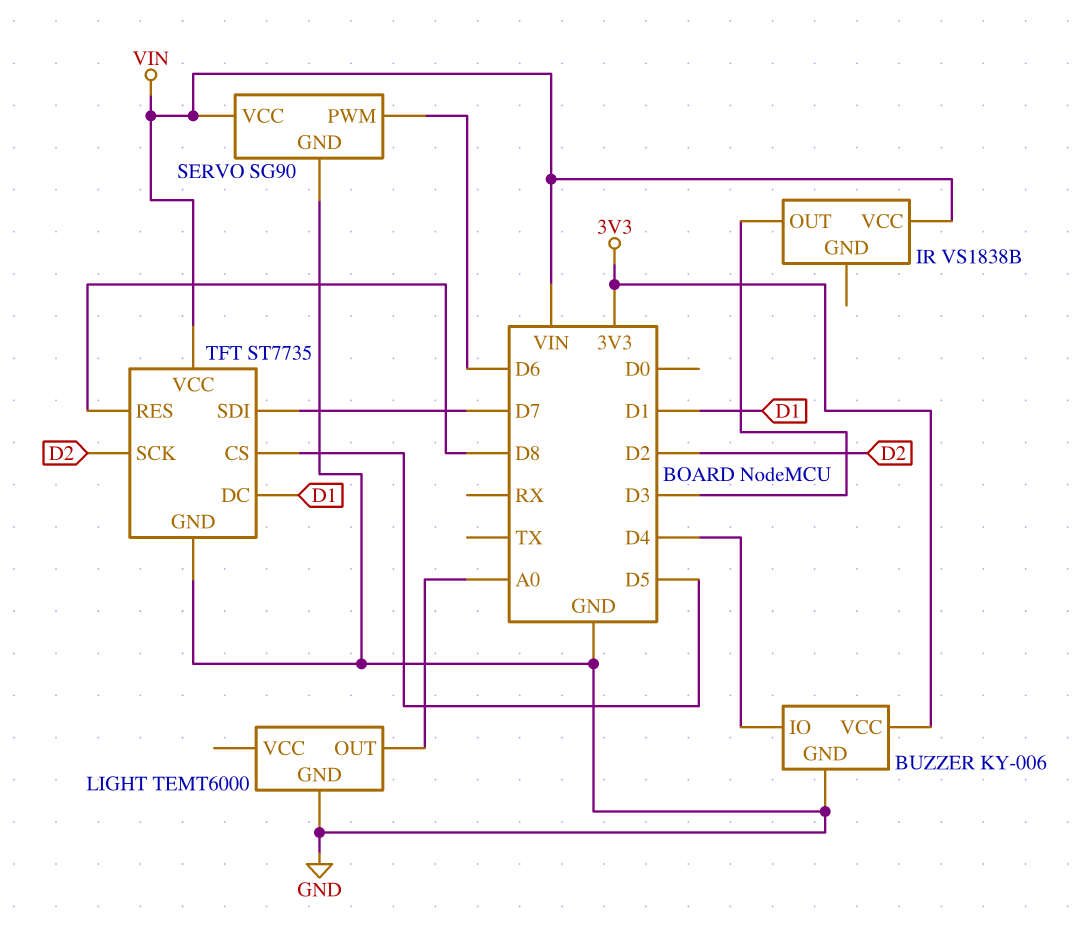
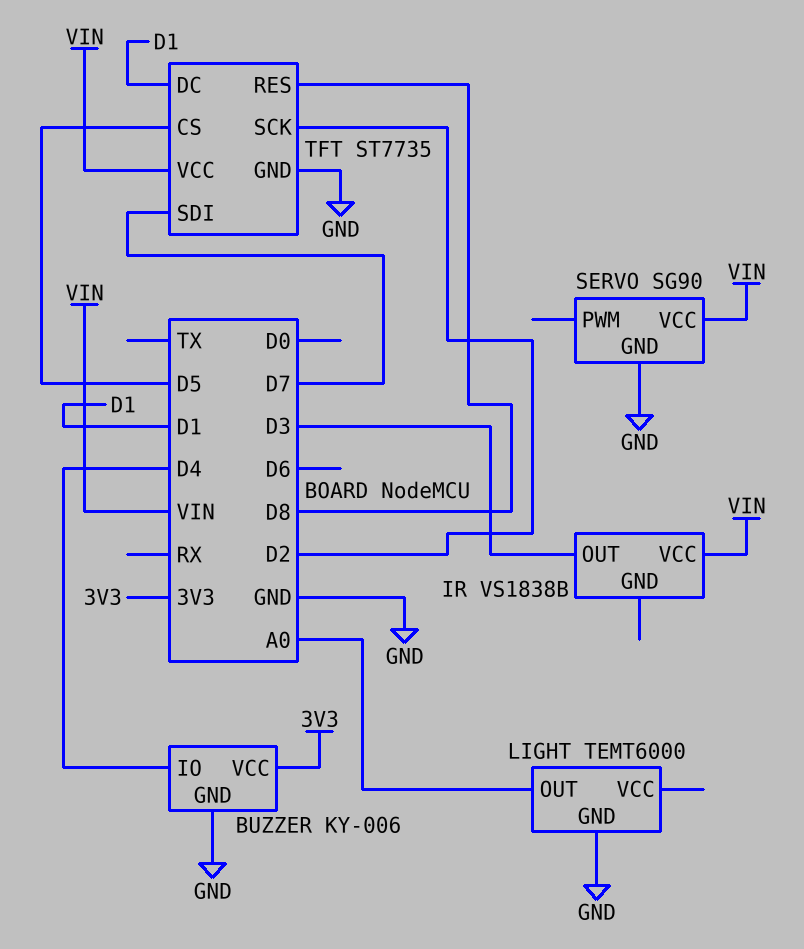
SERVO pin PWM: D6 -> none

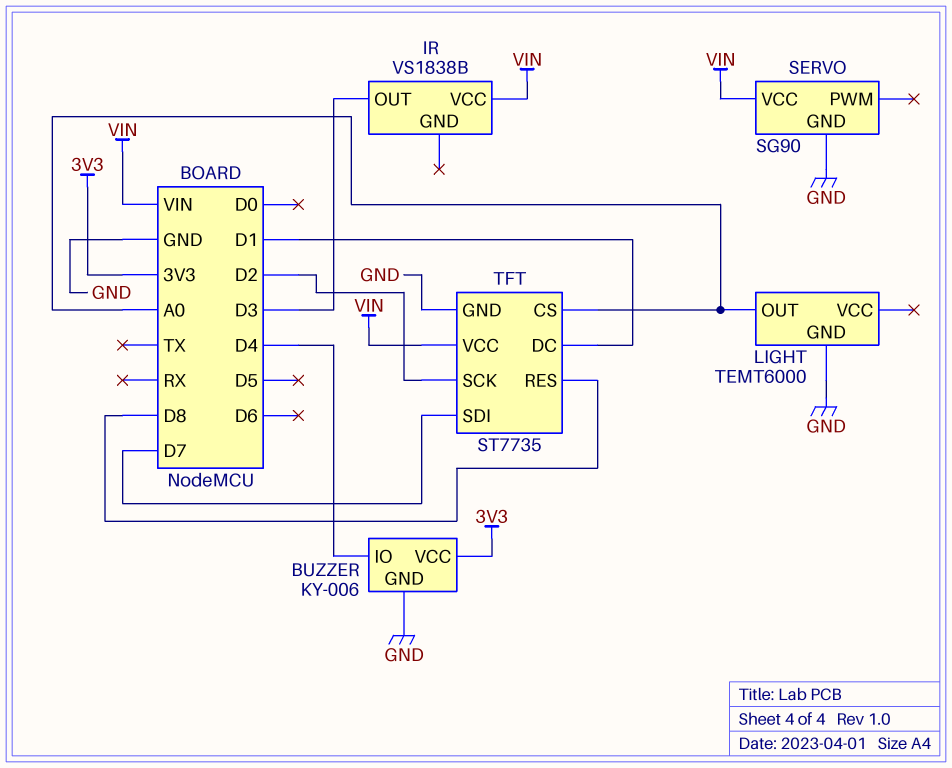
TFT pin CS: D5 -> A0

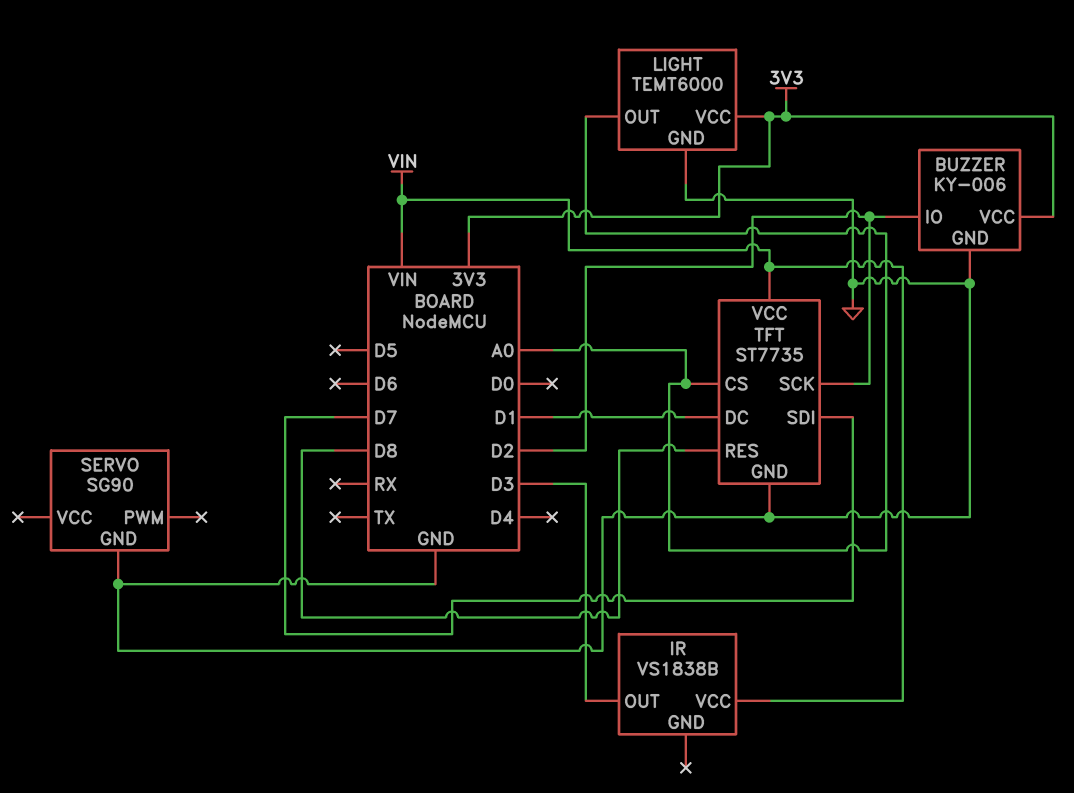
BUZZER pin IO: D4 -> D2
LIGHT pin VCC: none -> 3V3
SERVO pin VCC: VIN -> none

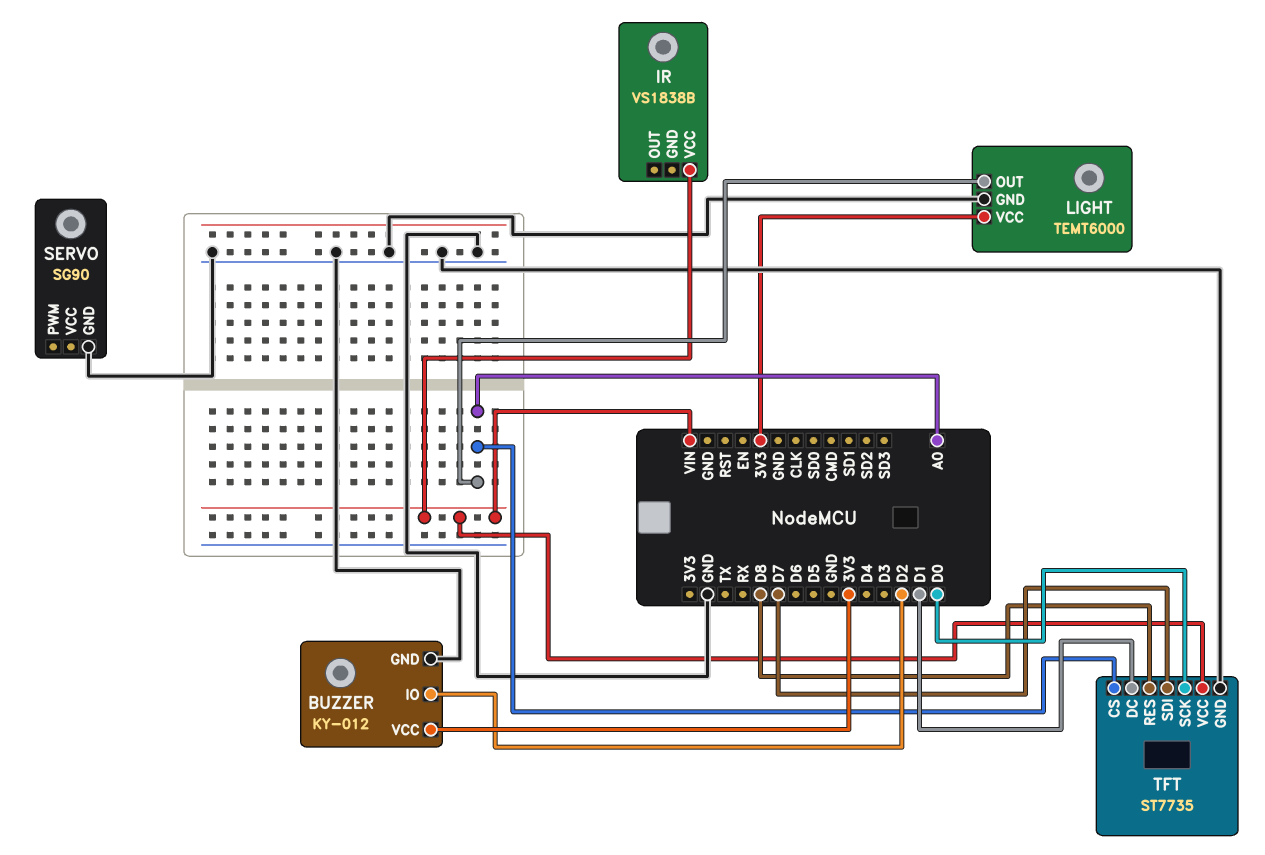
BUZZER: KY-006 -> KY-012
IR pin OUT: D3 -> none
TFT pin SCK: D2 -> D0

